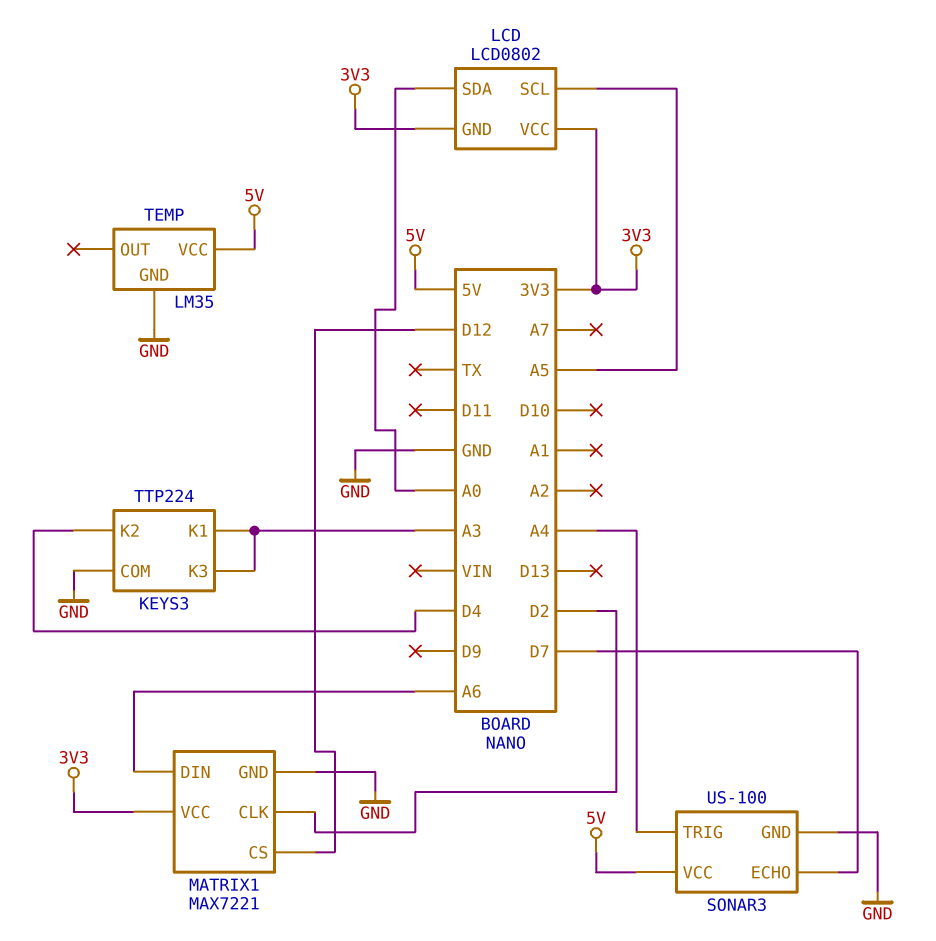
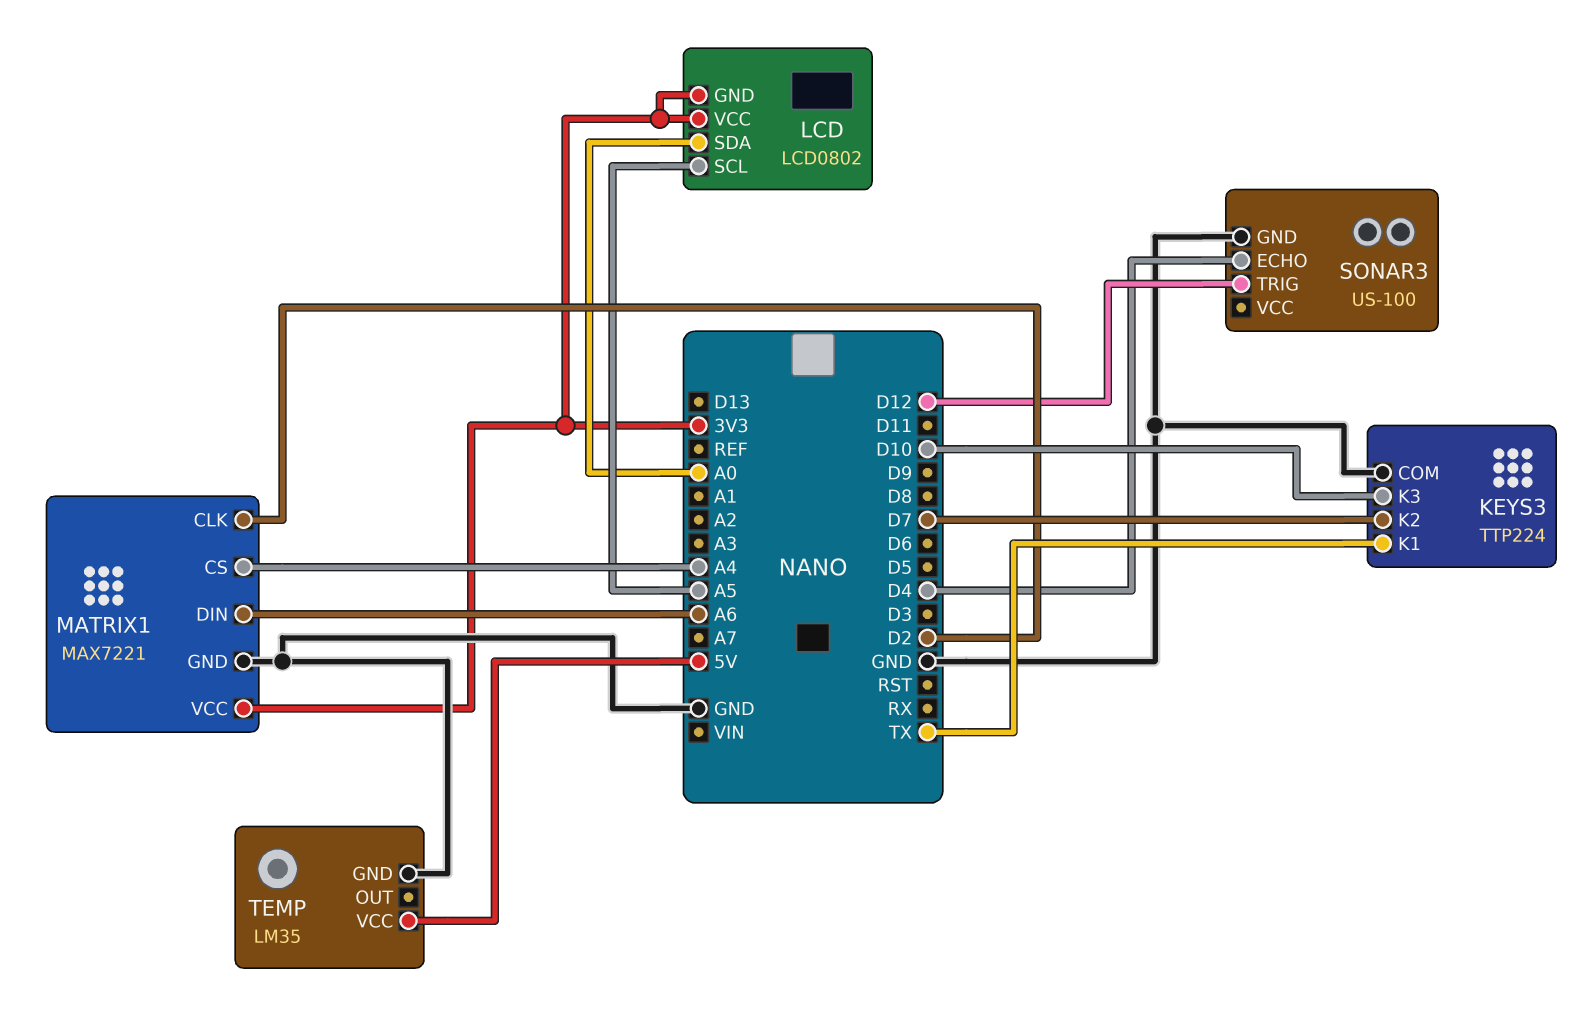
KEYS3 pin K1: A3 -> TX
KEYS3 pin K2: D4 -> D7
KEYS3 pin K3: A3 -> D10
MATRIX1 pin CS: D12 -> A4
SONAR3 pin ECHO: D7 -> D4
SONAR3 pin TRIG: A4 -> D12
SONAR3 pin VCC: 5V -> none

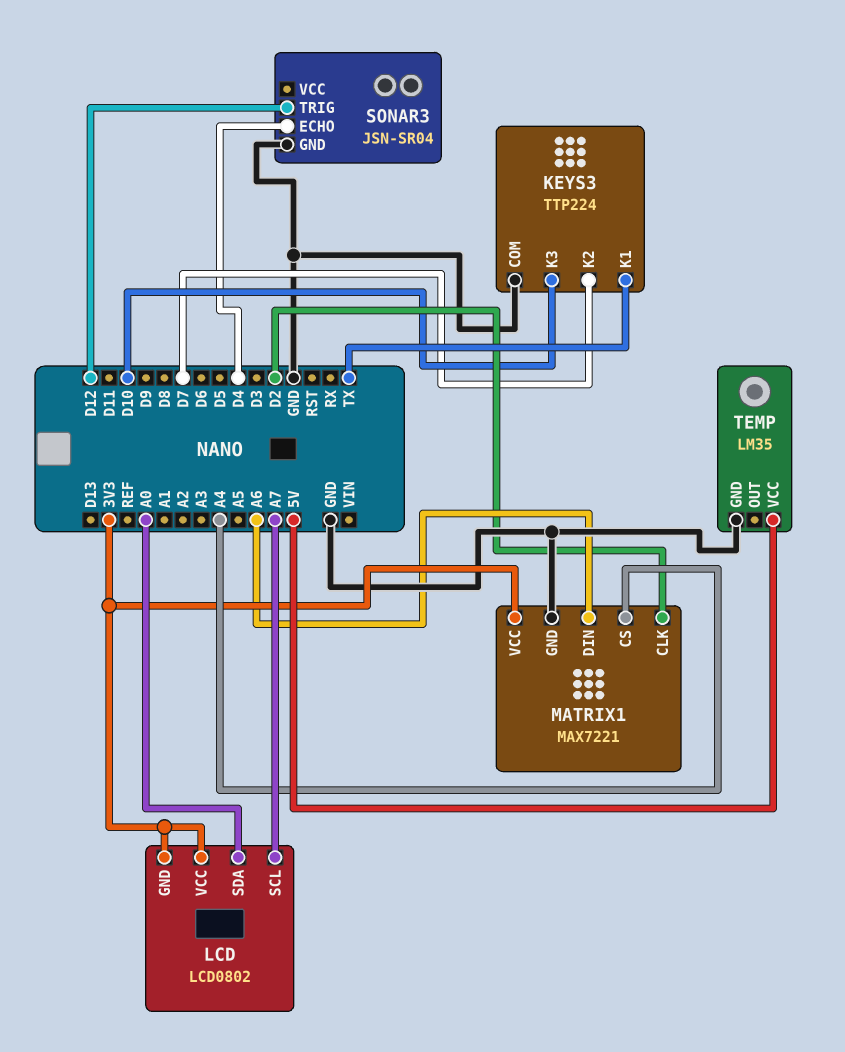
LCD pin SCL: A5 -> A7
SONAR3: US-100 -> JSN-SR04

